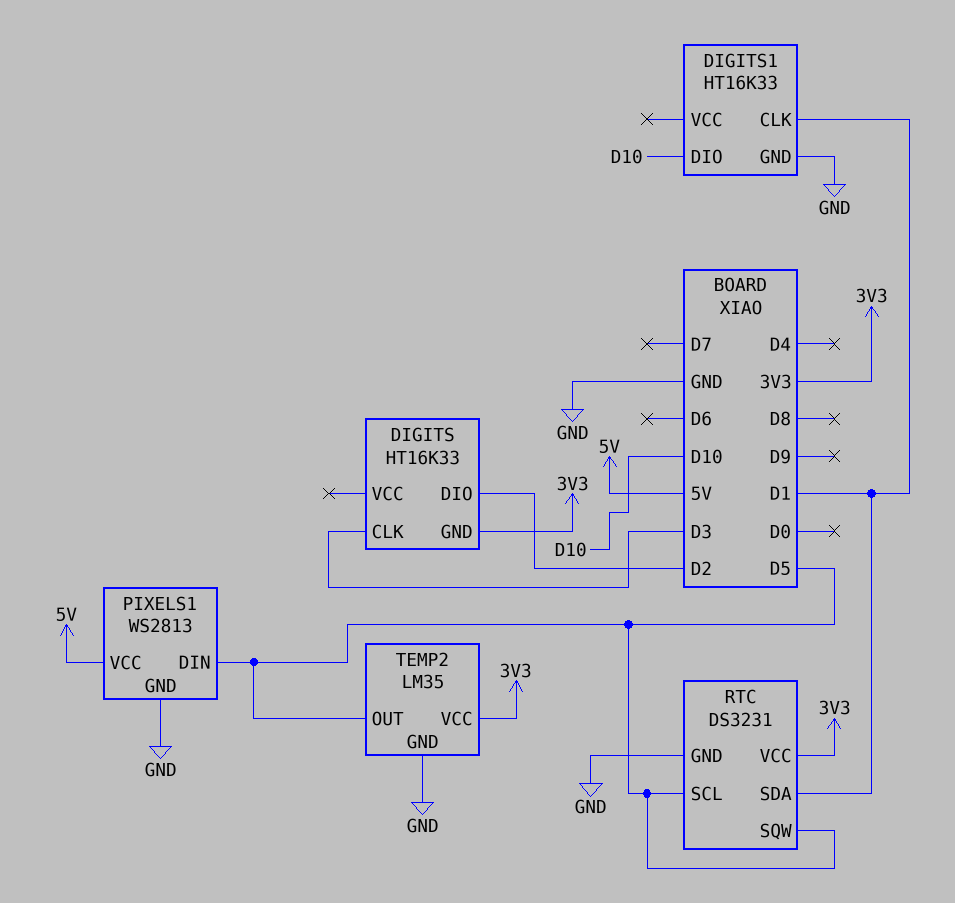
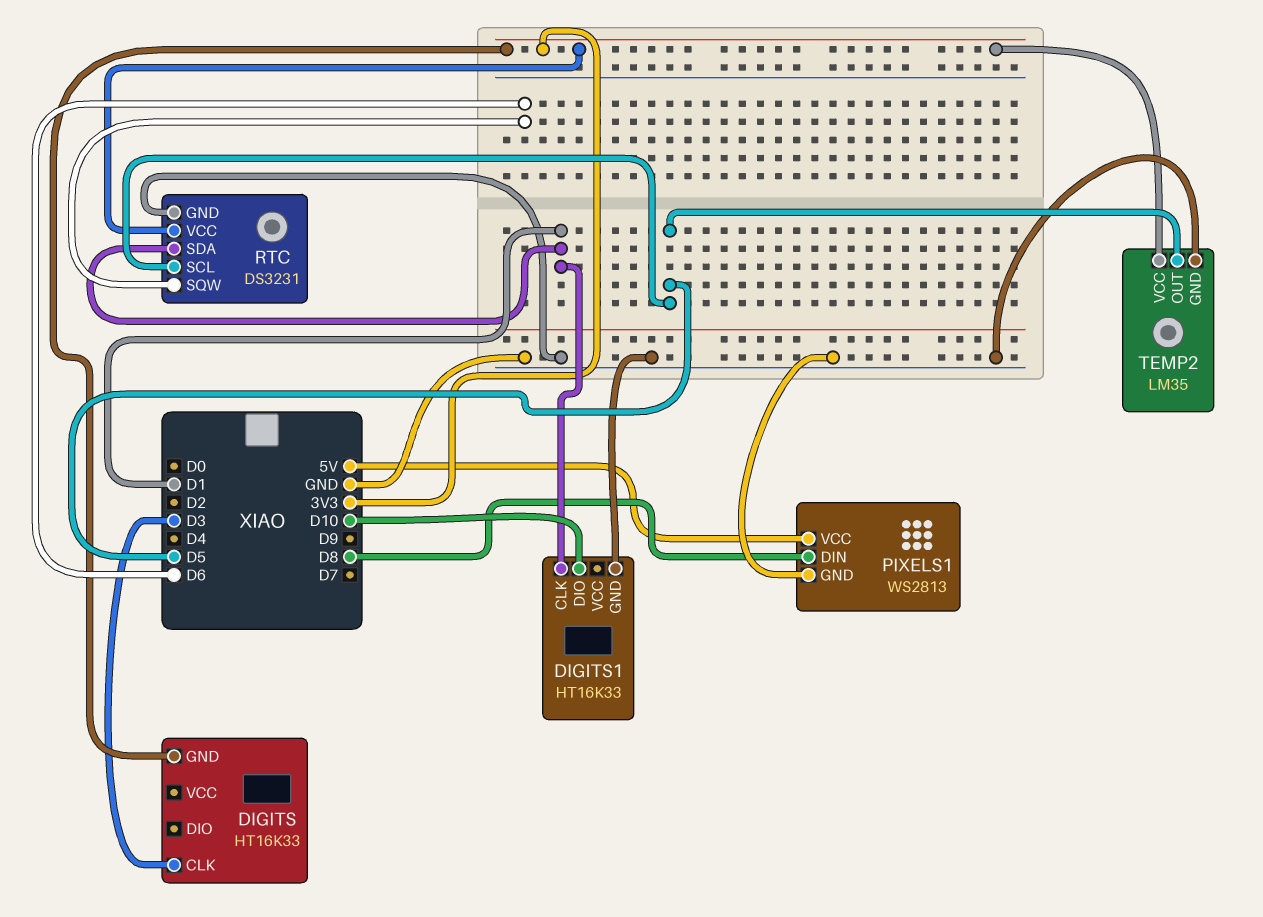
DIGITS pin DIO: D2 -> none
PIXELS1 pin DIN: D5 -> D8
RTC pin SQW: D5 -> D6

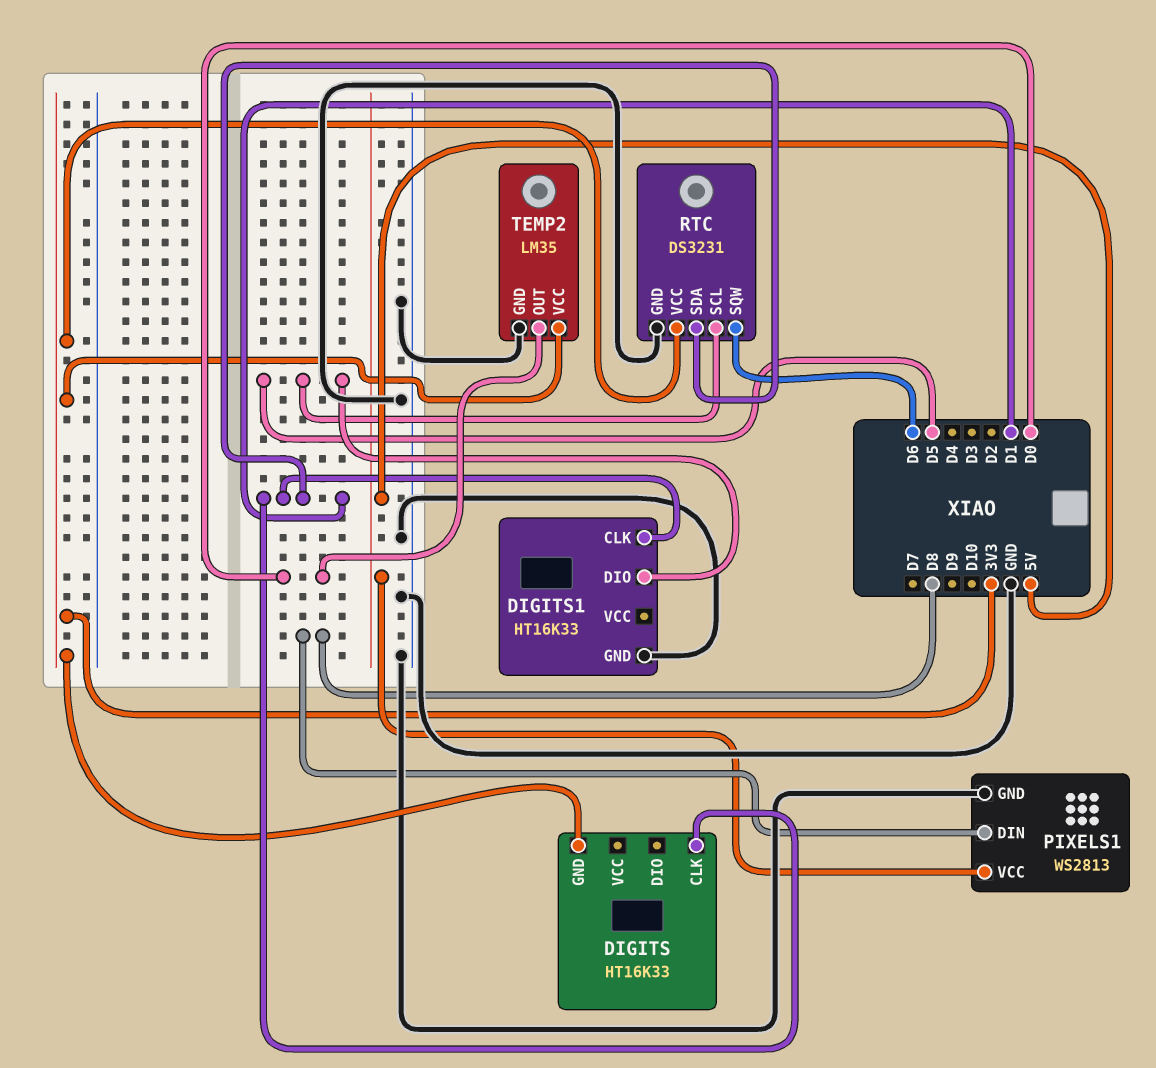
DIGITS pin CLK: D3 -> D1
DIGITS1 pin DIO: D10 -> D5
TEMP2 pin OUT: D5 -> D0

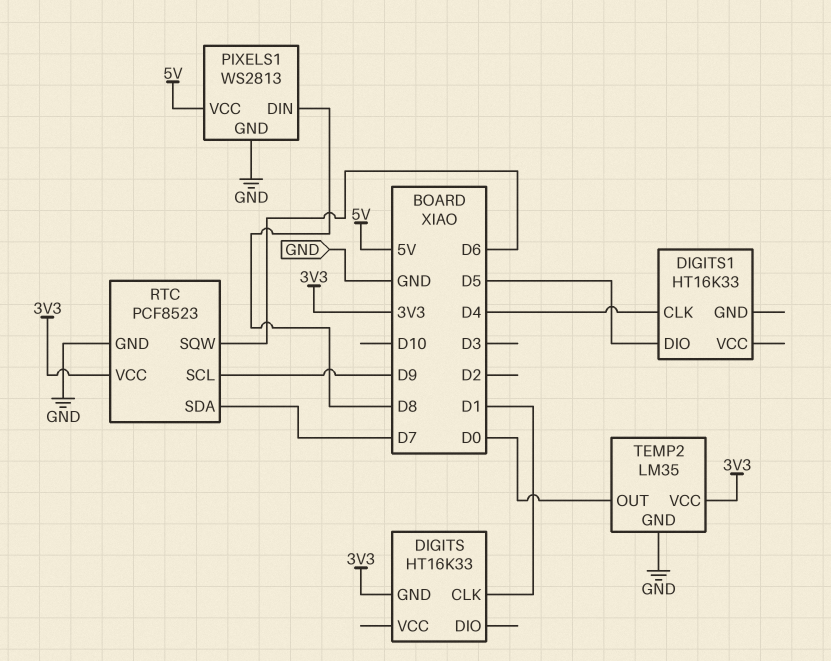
DIGITS1 pin CLK: D1 -> D4
DIGITS1 pin GND: GND -> none
RTC: DS3231 -> PCF8523
RTC pin SCL: D5 -> D9
RTC pin SDA: D1 -> D7

